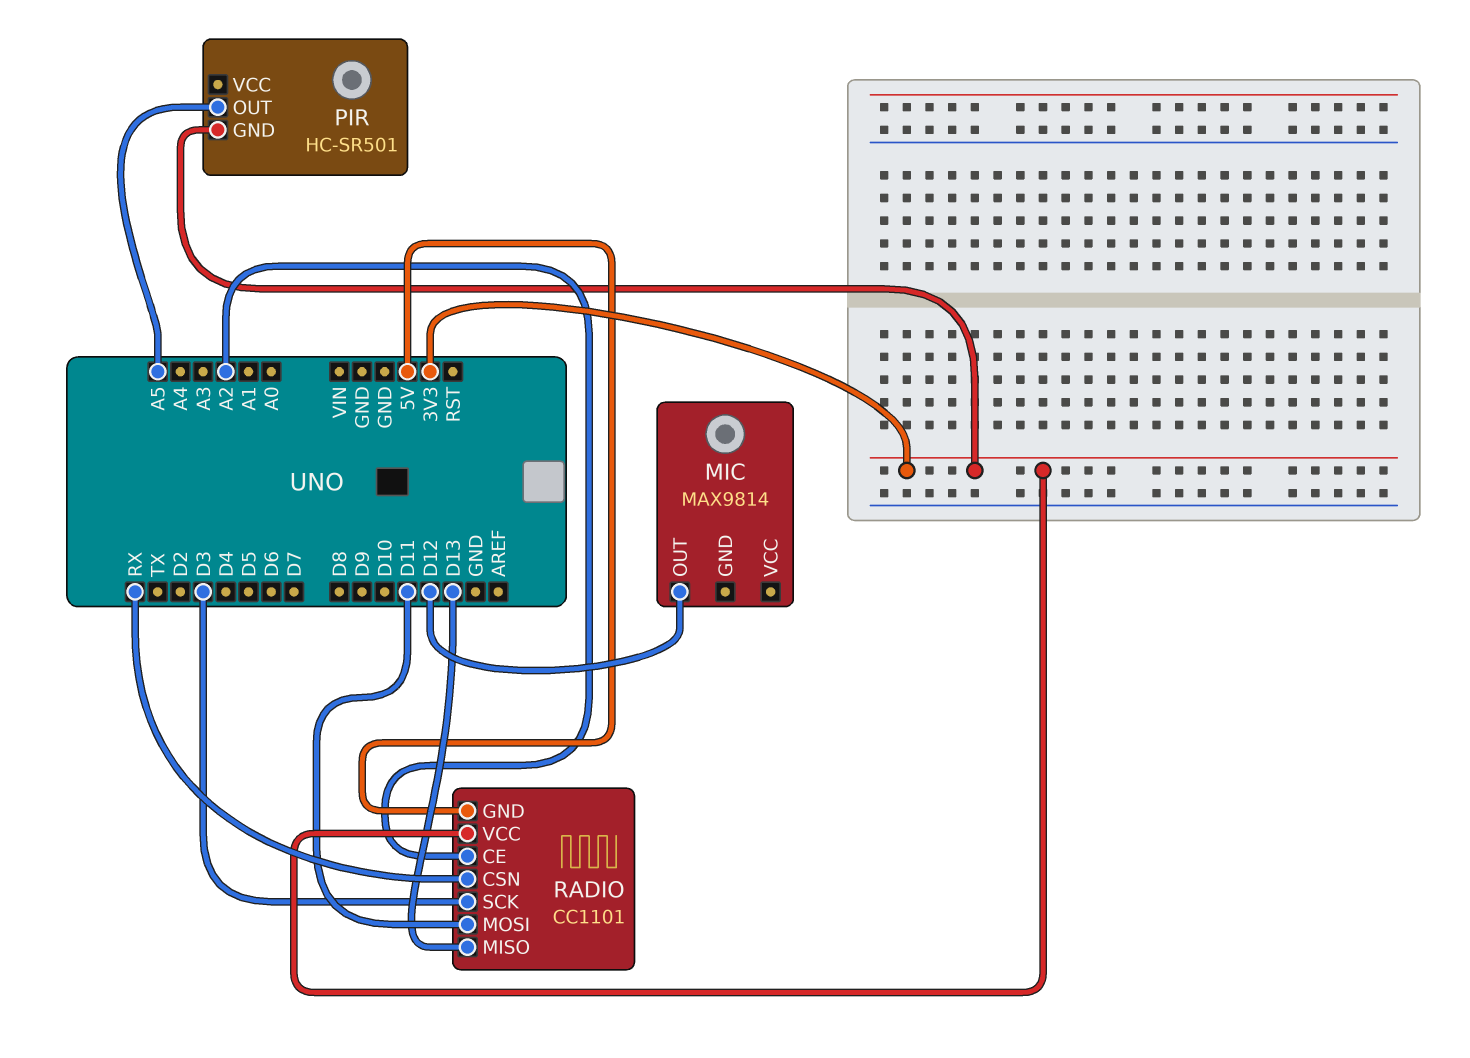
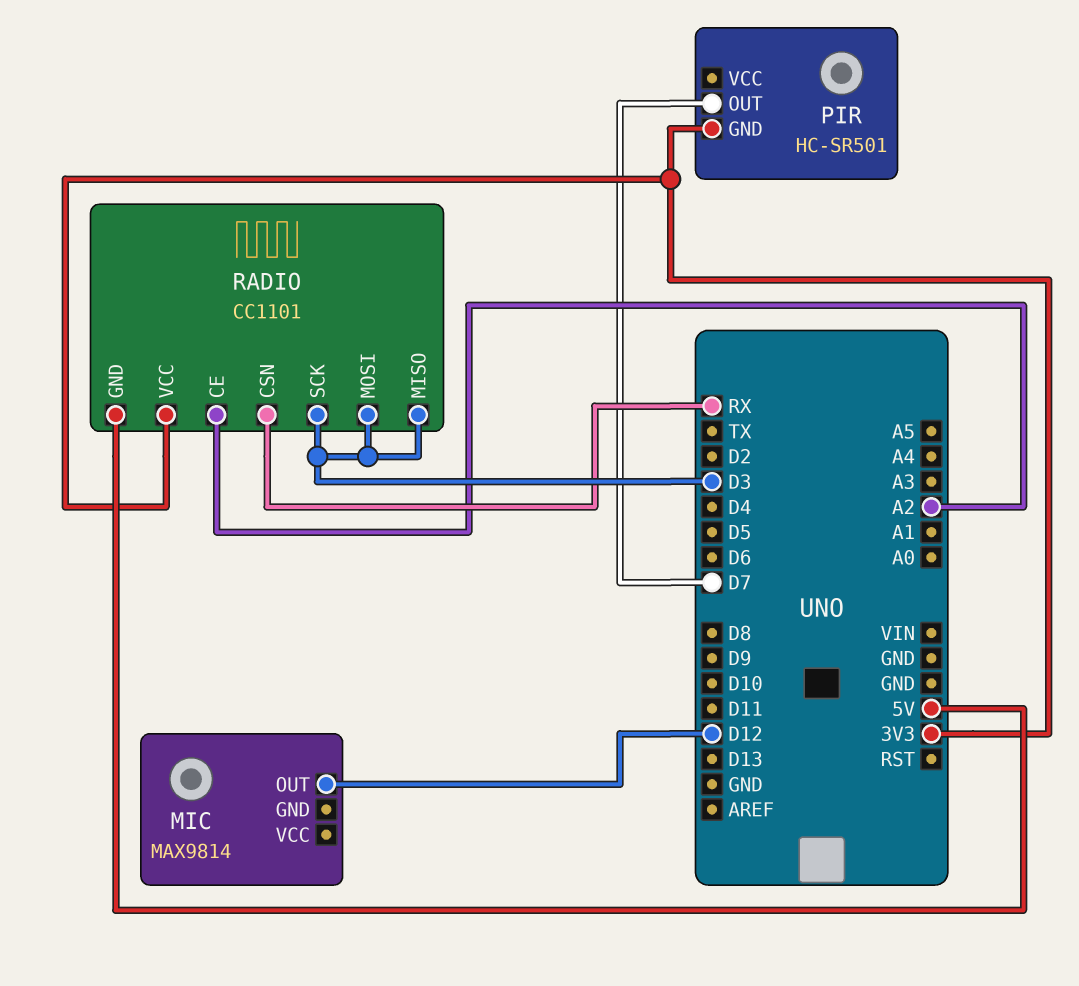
PIR pin OUT: A5 -> D7
RADIO pin MISO: D13 -> D3
RADIO pin MOSI: D11 -> D3

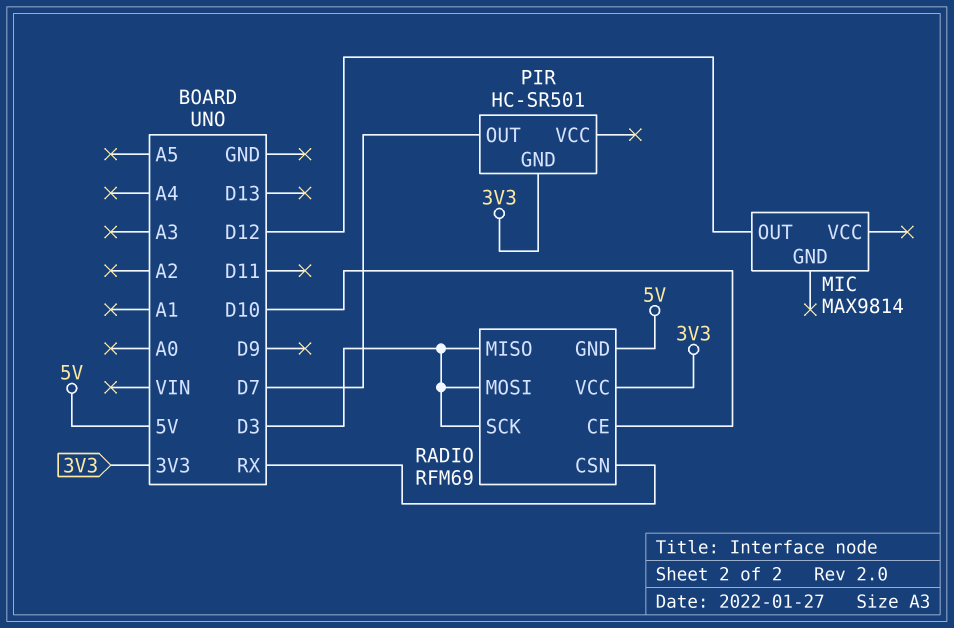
RADIO: CC1101 -> RFM69
RADIO pin CE: A2 -> D10

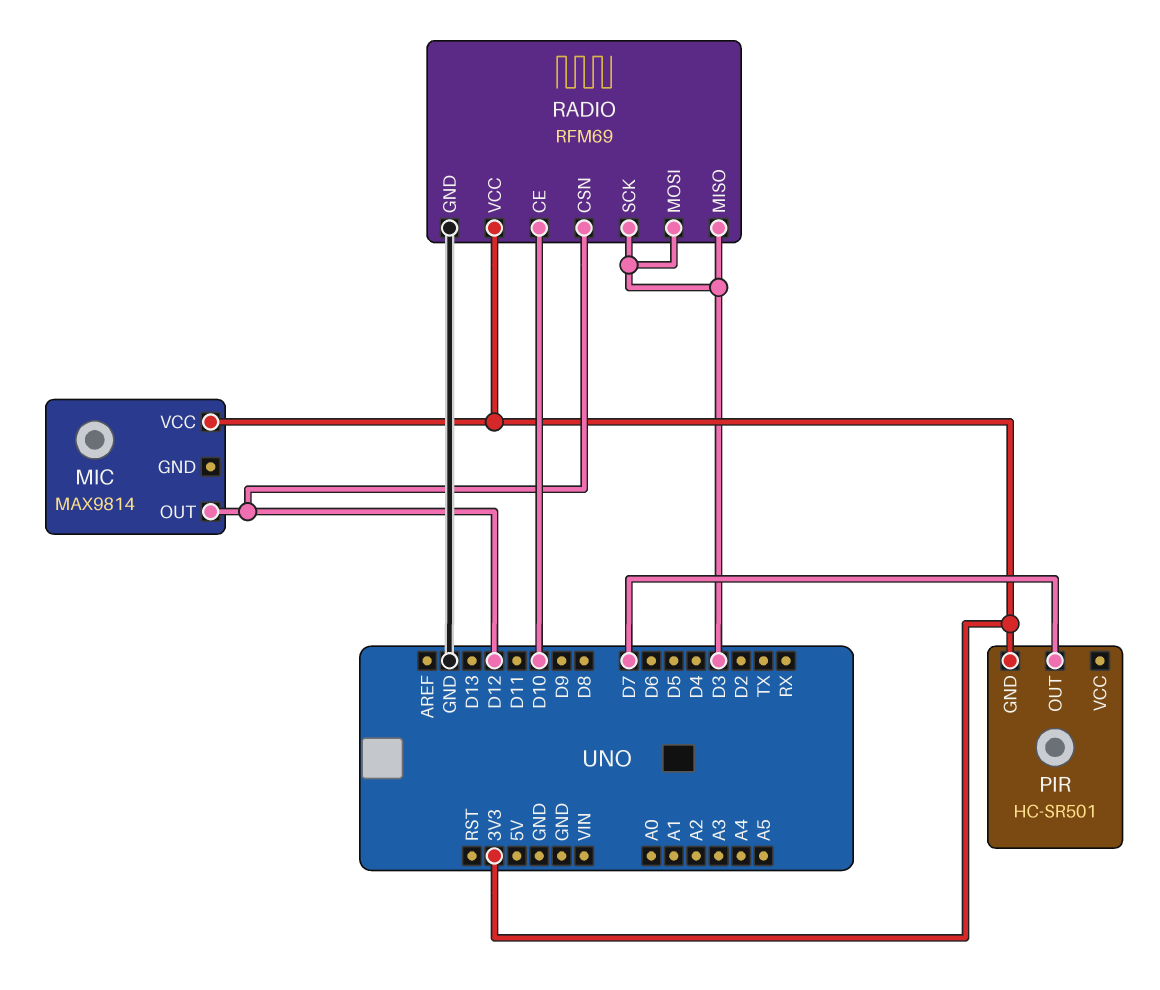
MIC pin VCC: none -> 3V3
RADIO pin CSN: RX -> D12
RADIO pin GND: 5V -> GND

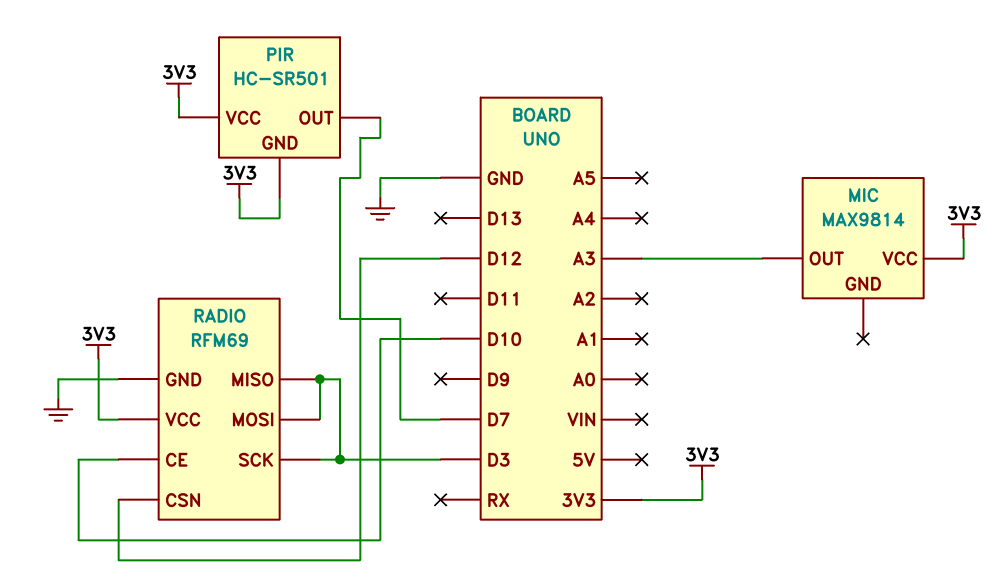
MIC pin OUT: D12 -> A3
PIR pin VCC: none -> 3V3

